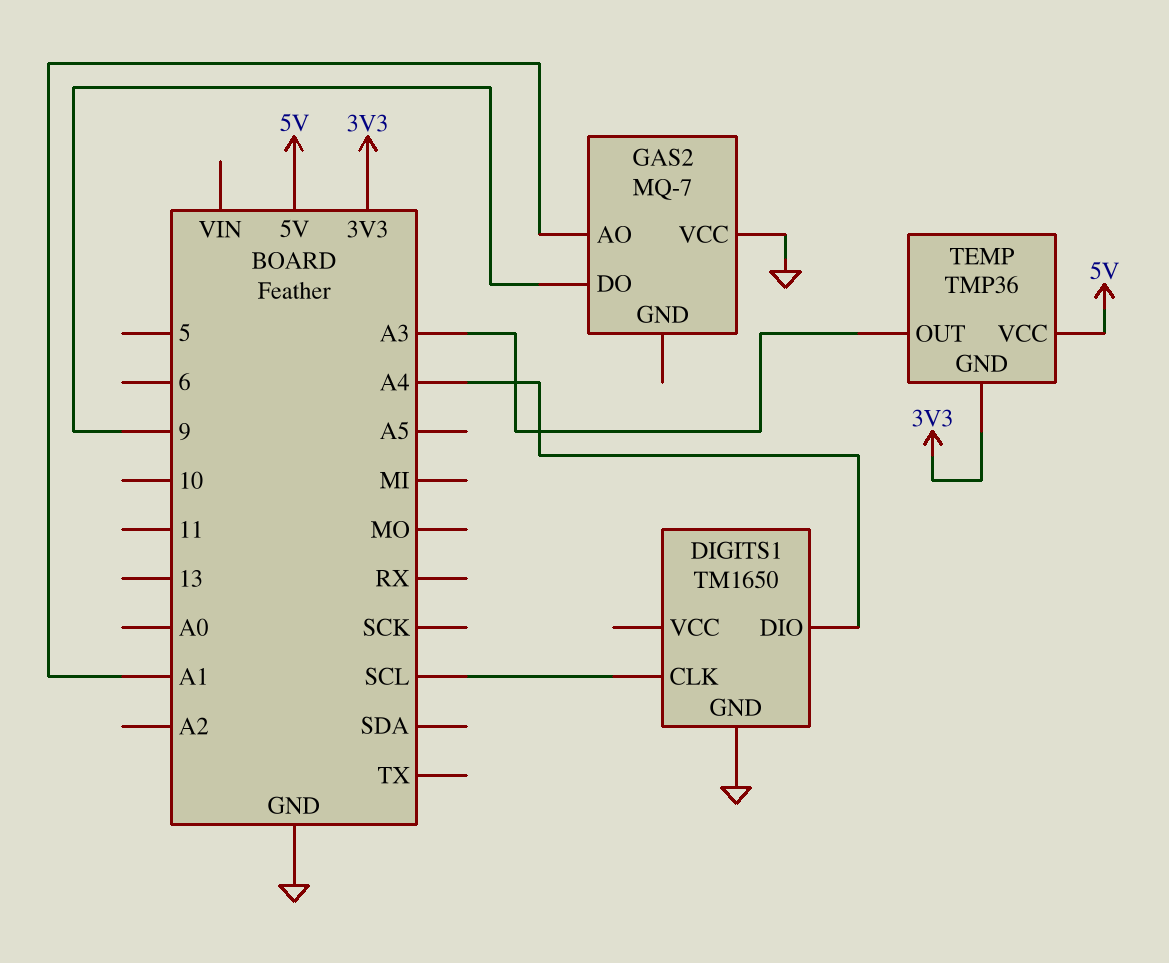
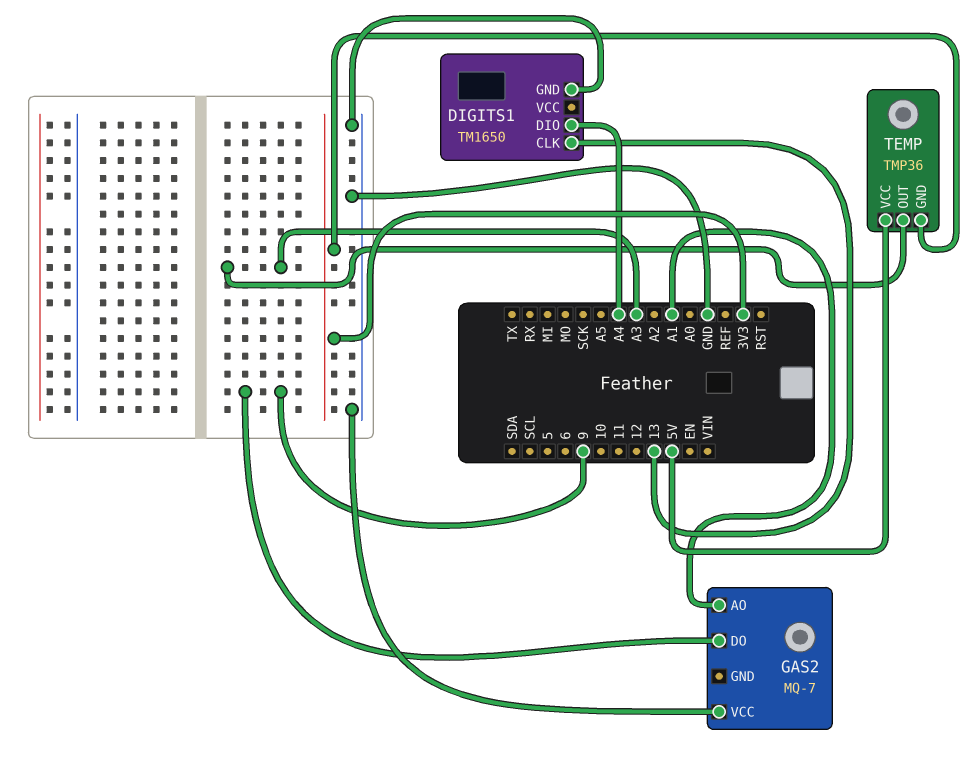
DIGITS1 pin CLK: SCL -> 13

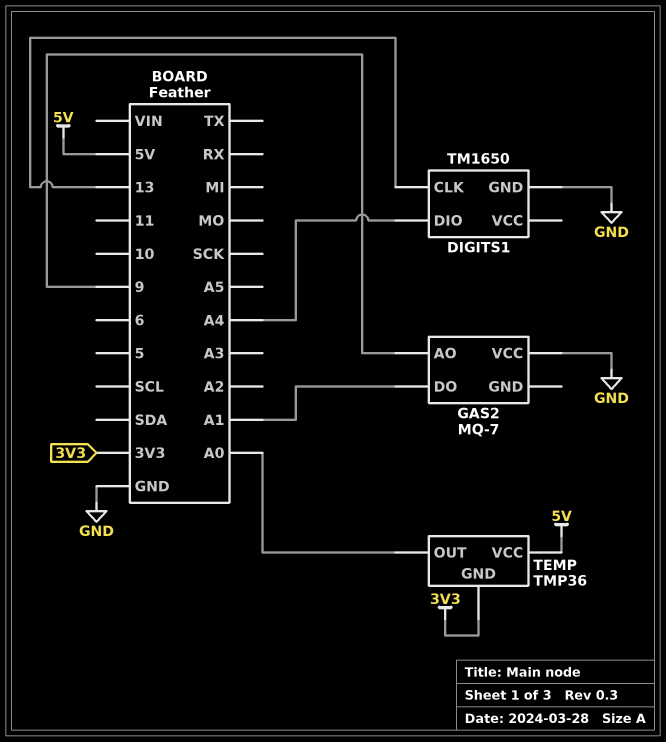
GAS2 pin AO: A1 -> 9
GAS2 pin DO: 9 -> A1
TEMP pin OUT: A3 -> A0

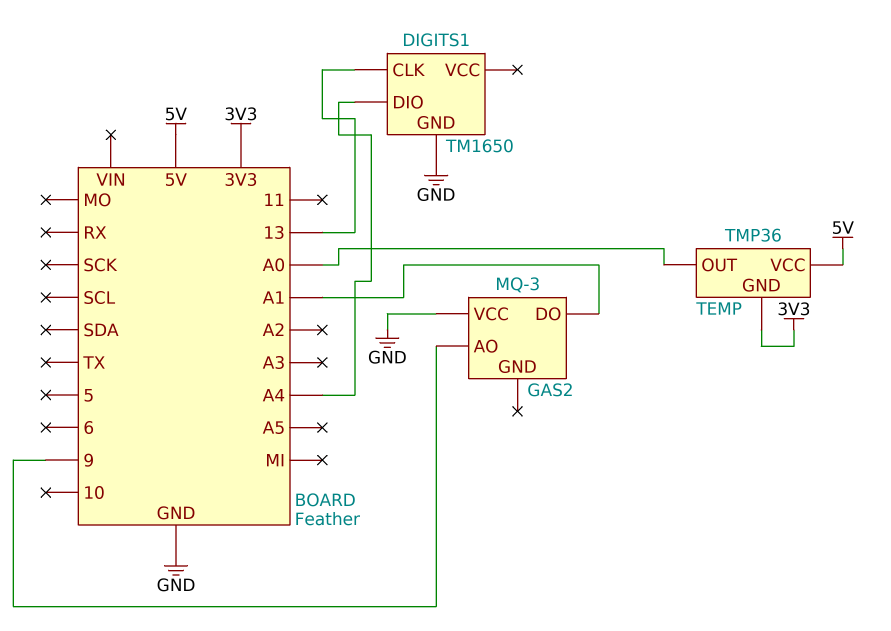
GAS2: MQ-7 -> MQ-3

